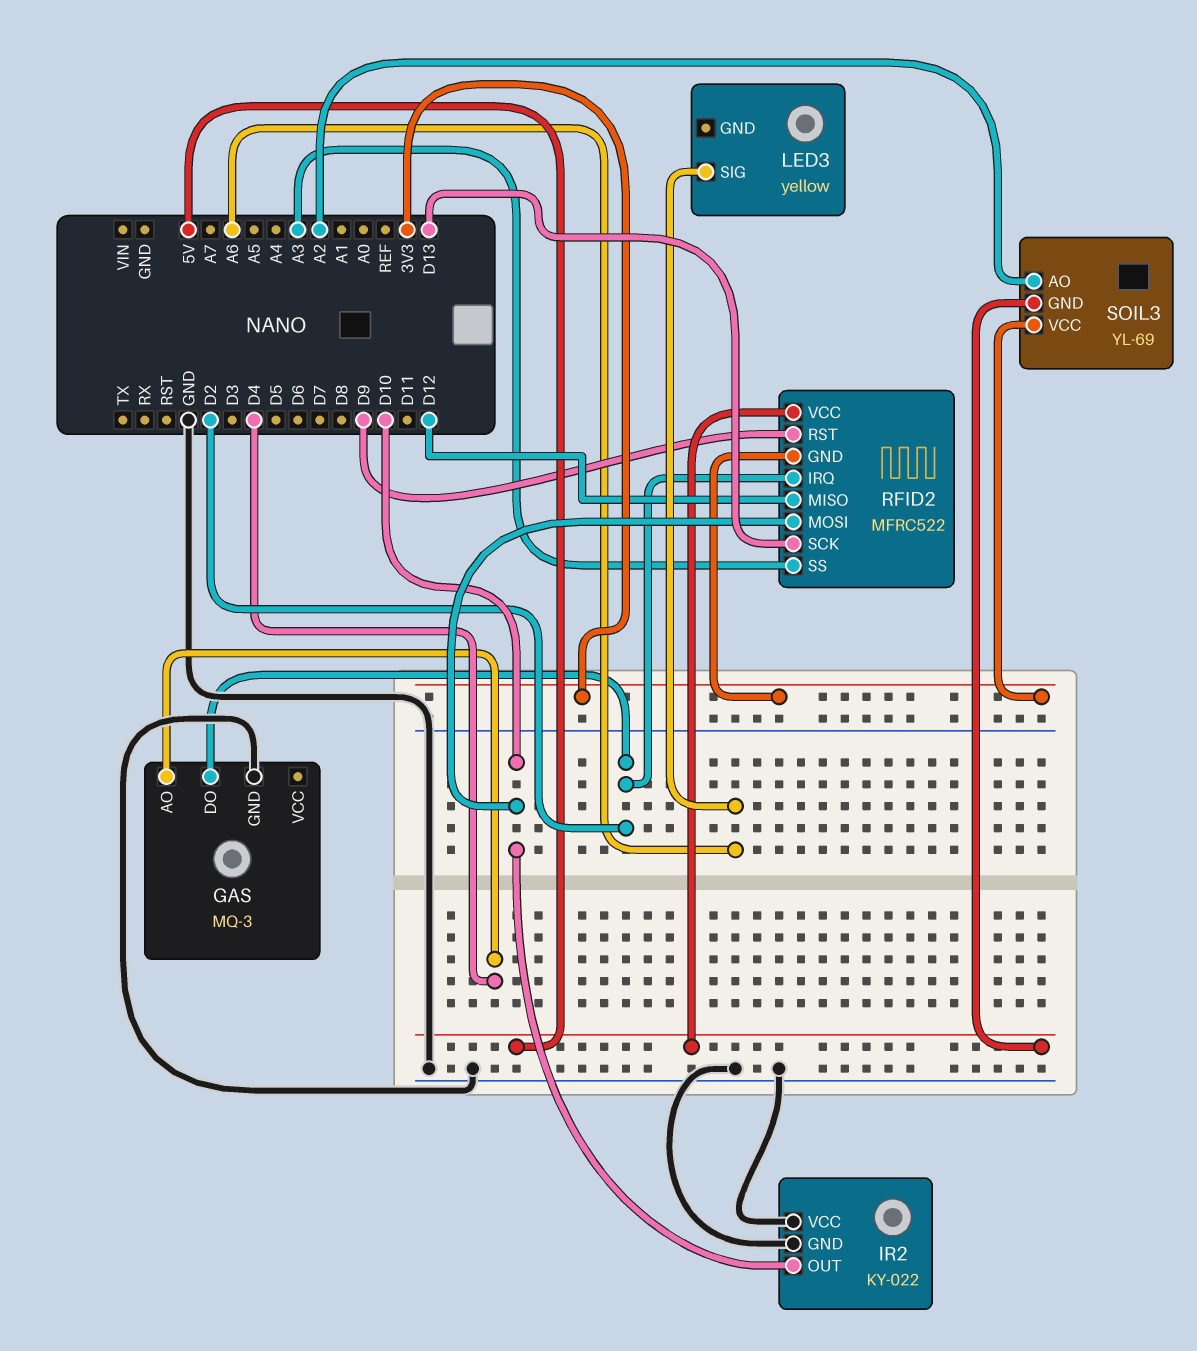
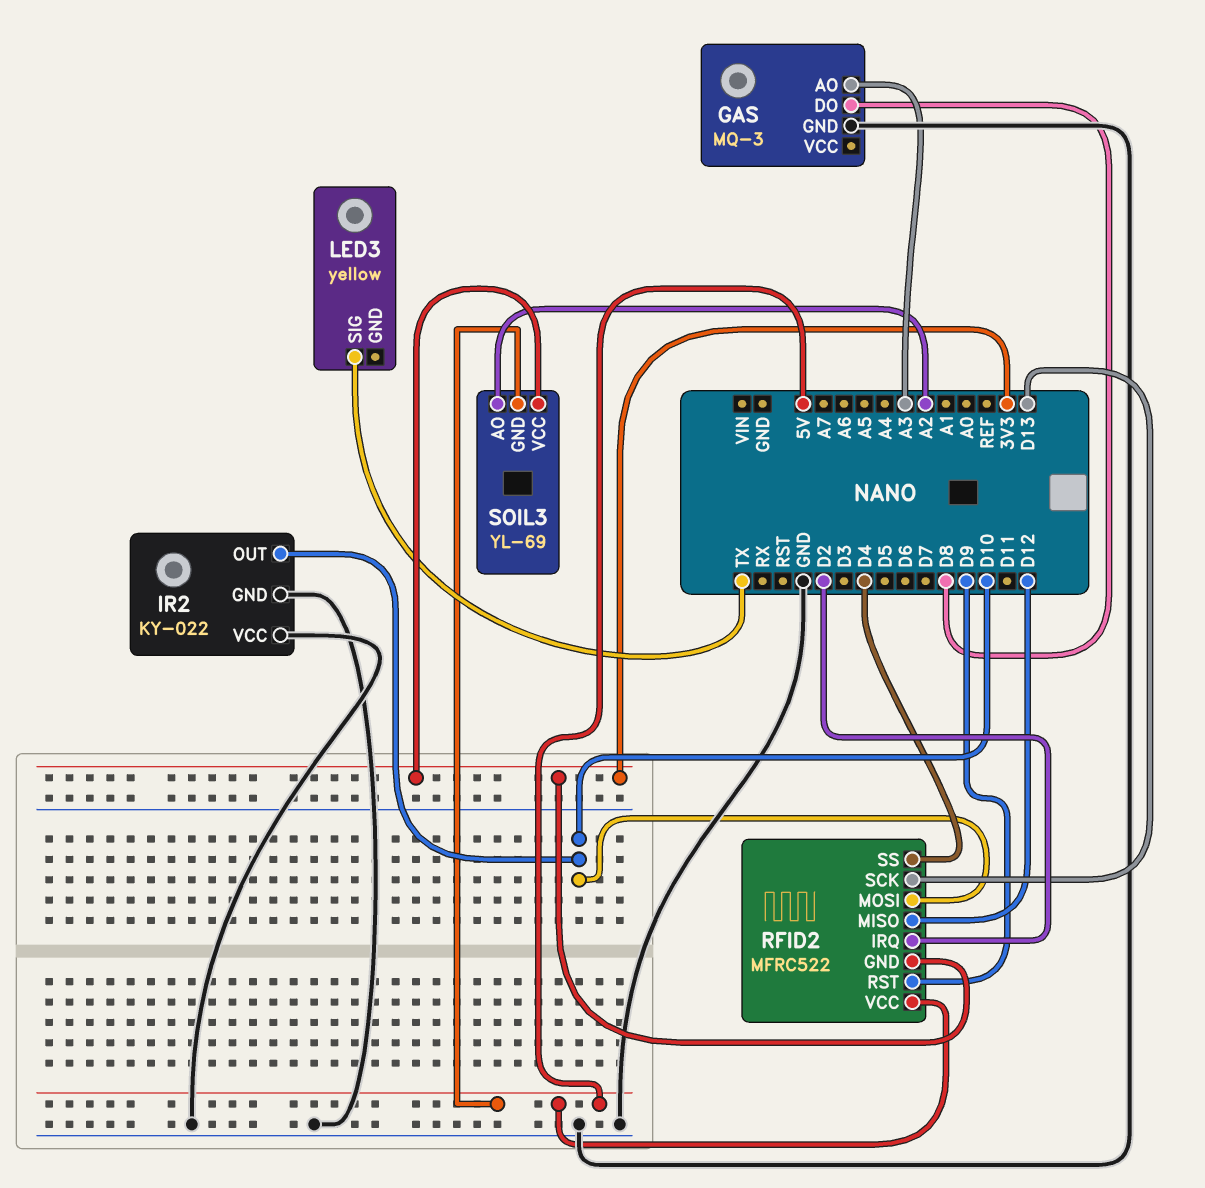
GAS pin AO: D4 -> A3
GAS pin DO: D2 -> D8
LED3 pin SIG: A6 -> TX
RFID2 pin SS: A3 -> D4

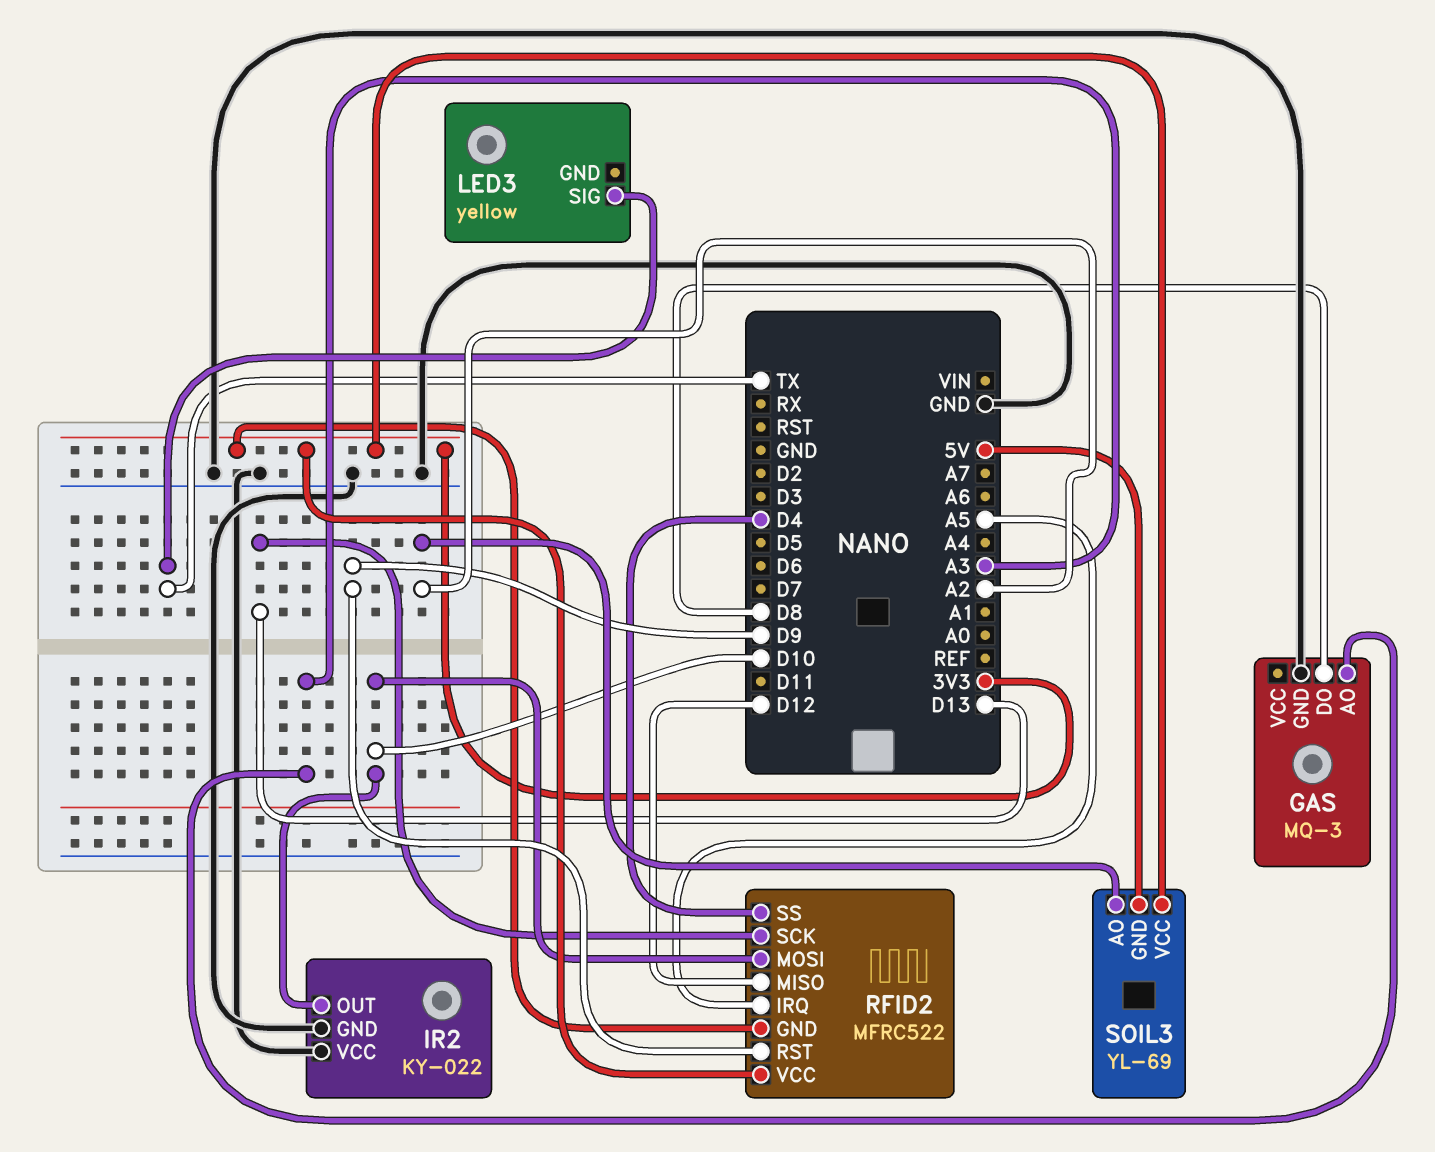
RFID2 pin IRQ: D2 -> A5
RFID2 pin VCC: 5V -> 3V3

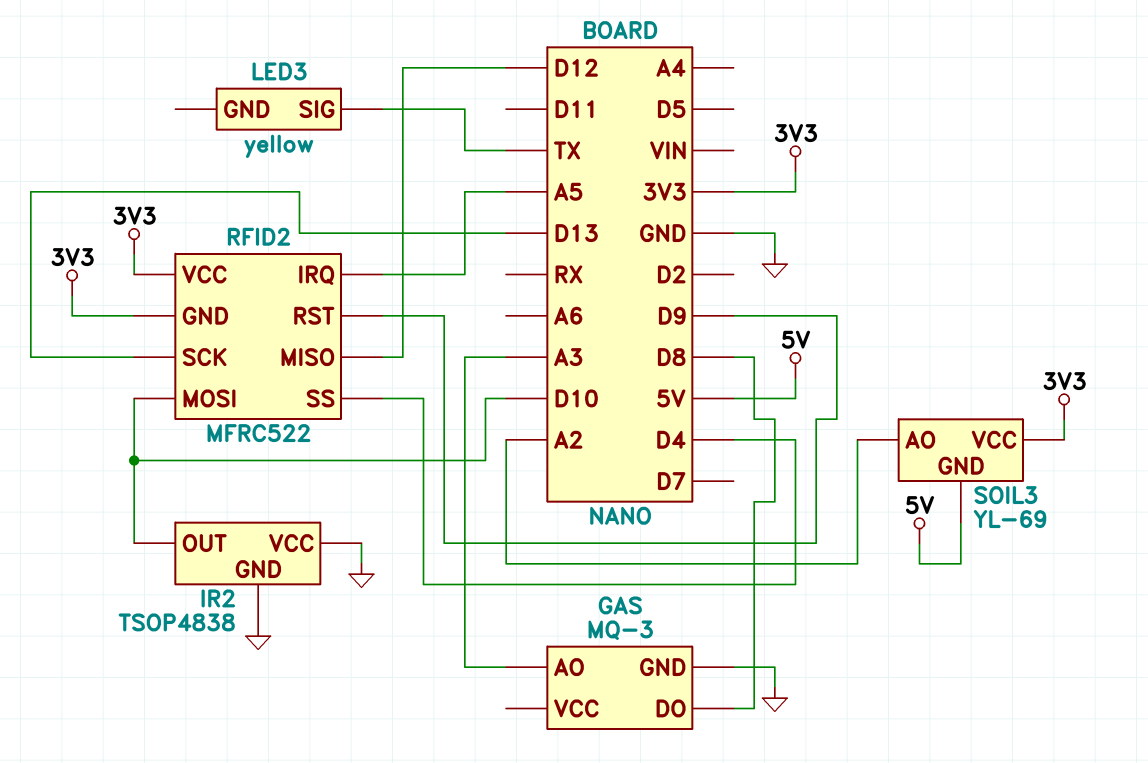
IR2: KY-022 -> TSOP4838

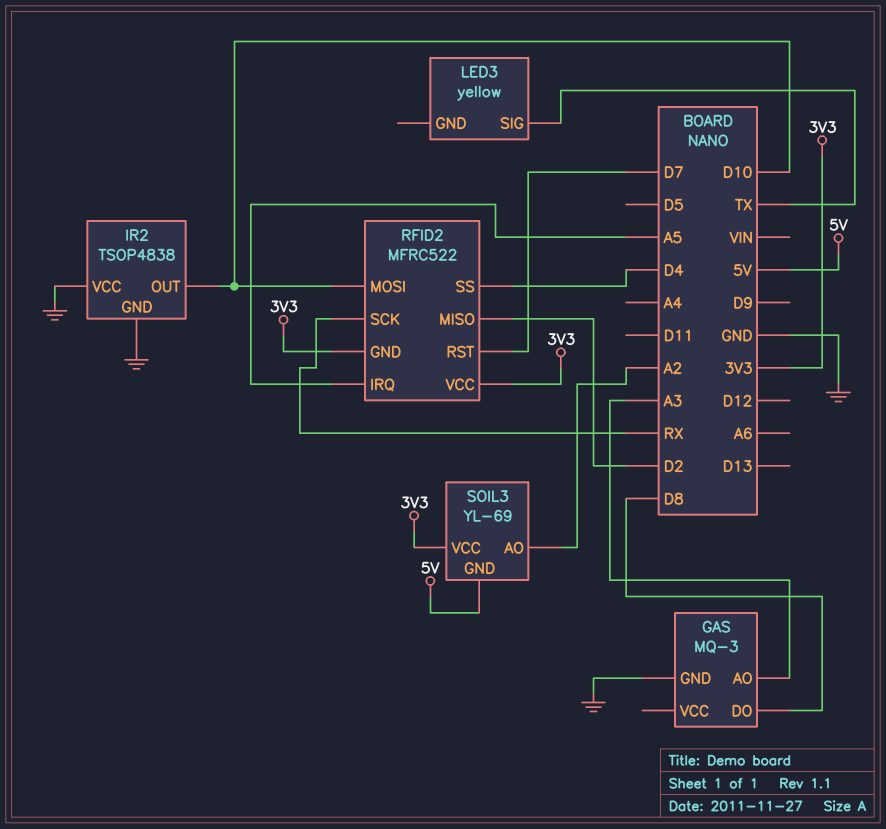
RFID2 pin MISO: D12 -> D2
RFID2 pin RST: D9 -> D7
RFID2 pin SCK: D13 -> RX

